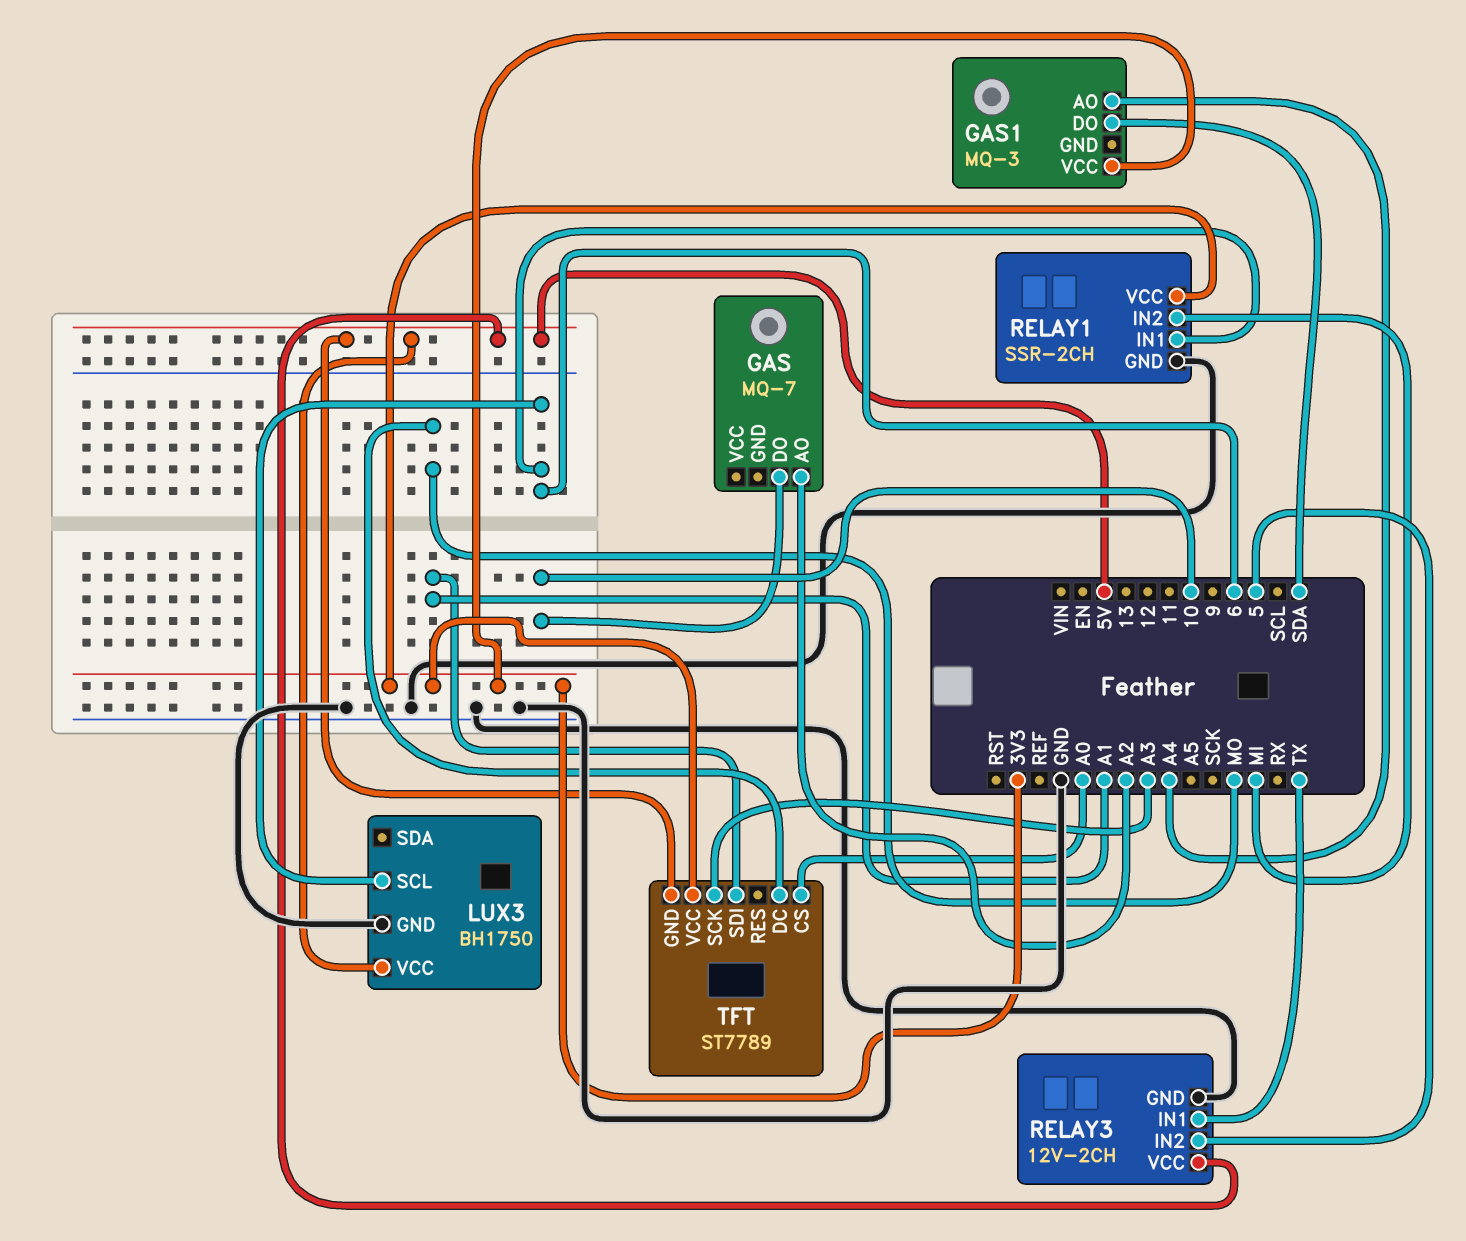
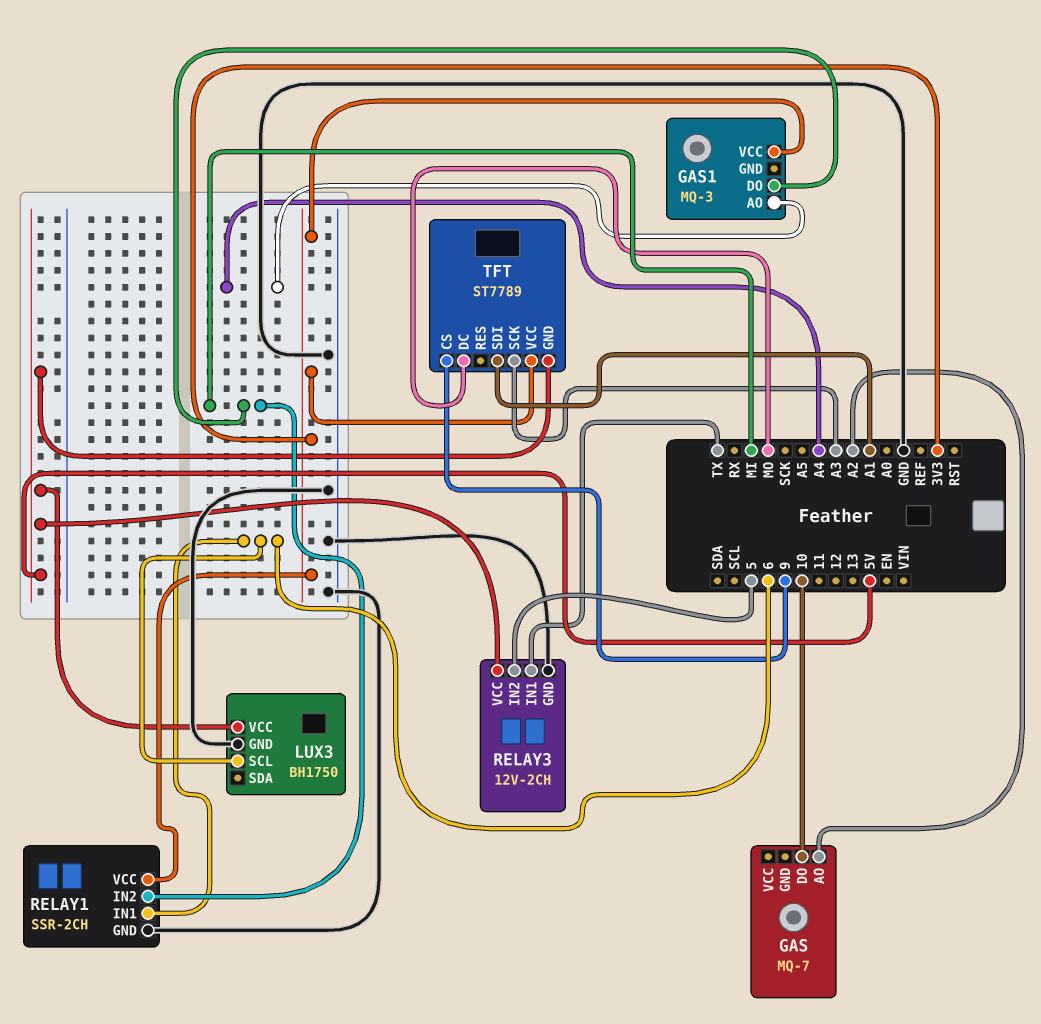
GAS1 pin DO: SDA -> MI
TFT pin CS: A0 -> 9

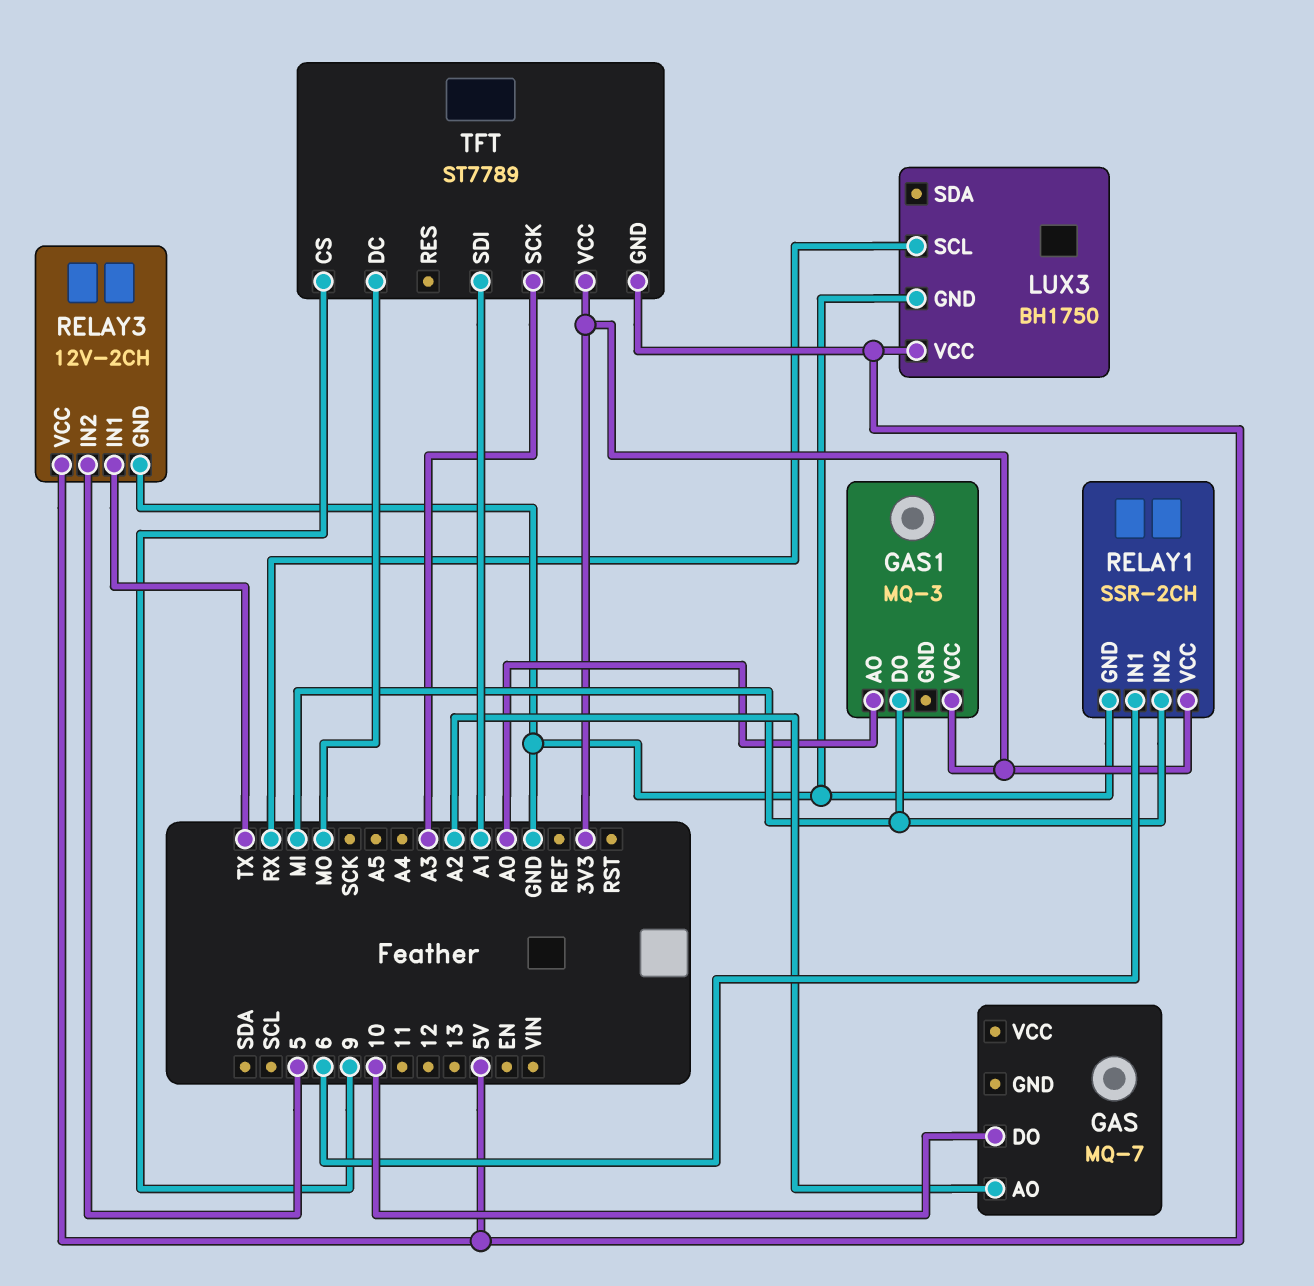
GAS1 pin AO: A4 -> A0
LUX3 pin SCL: 6 -> RX

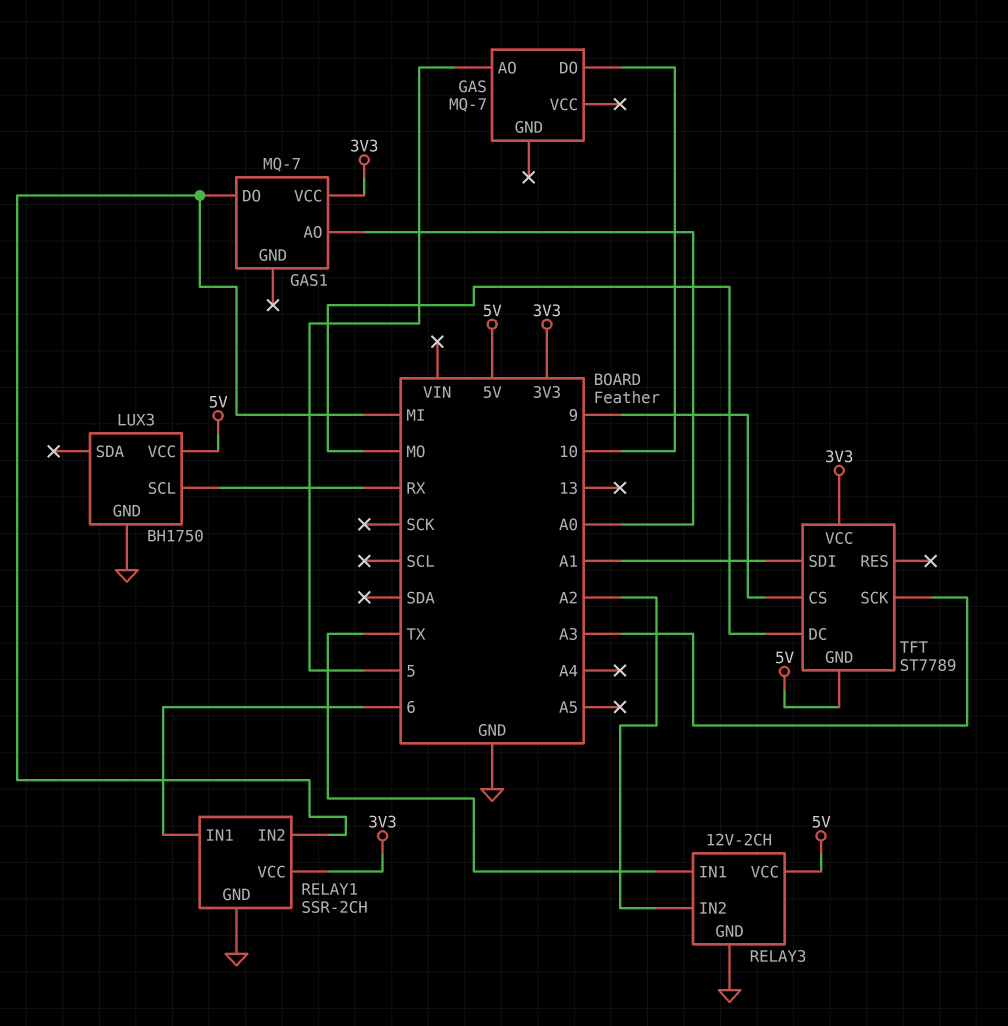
GAS pin AO: A2 -> 5
GAS1: MQ-3 -> MQ-7
RELAY3 pin IN2: 5 -> A2

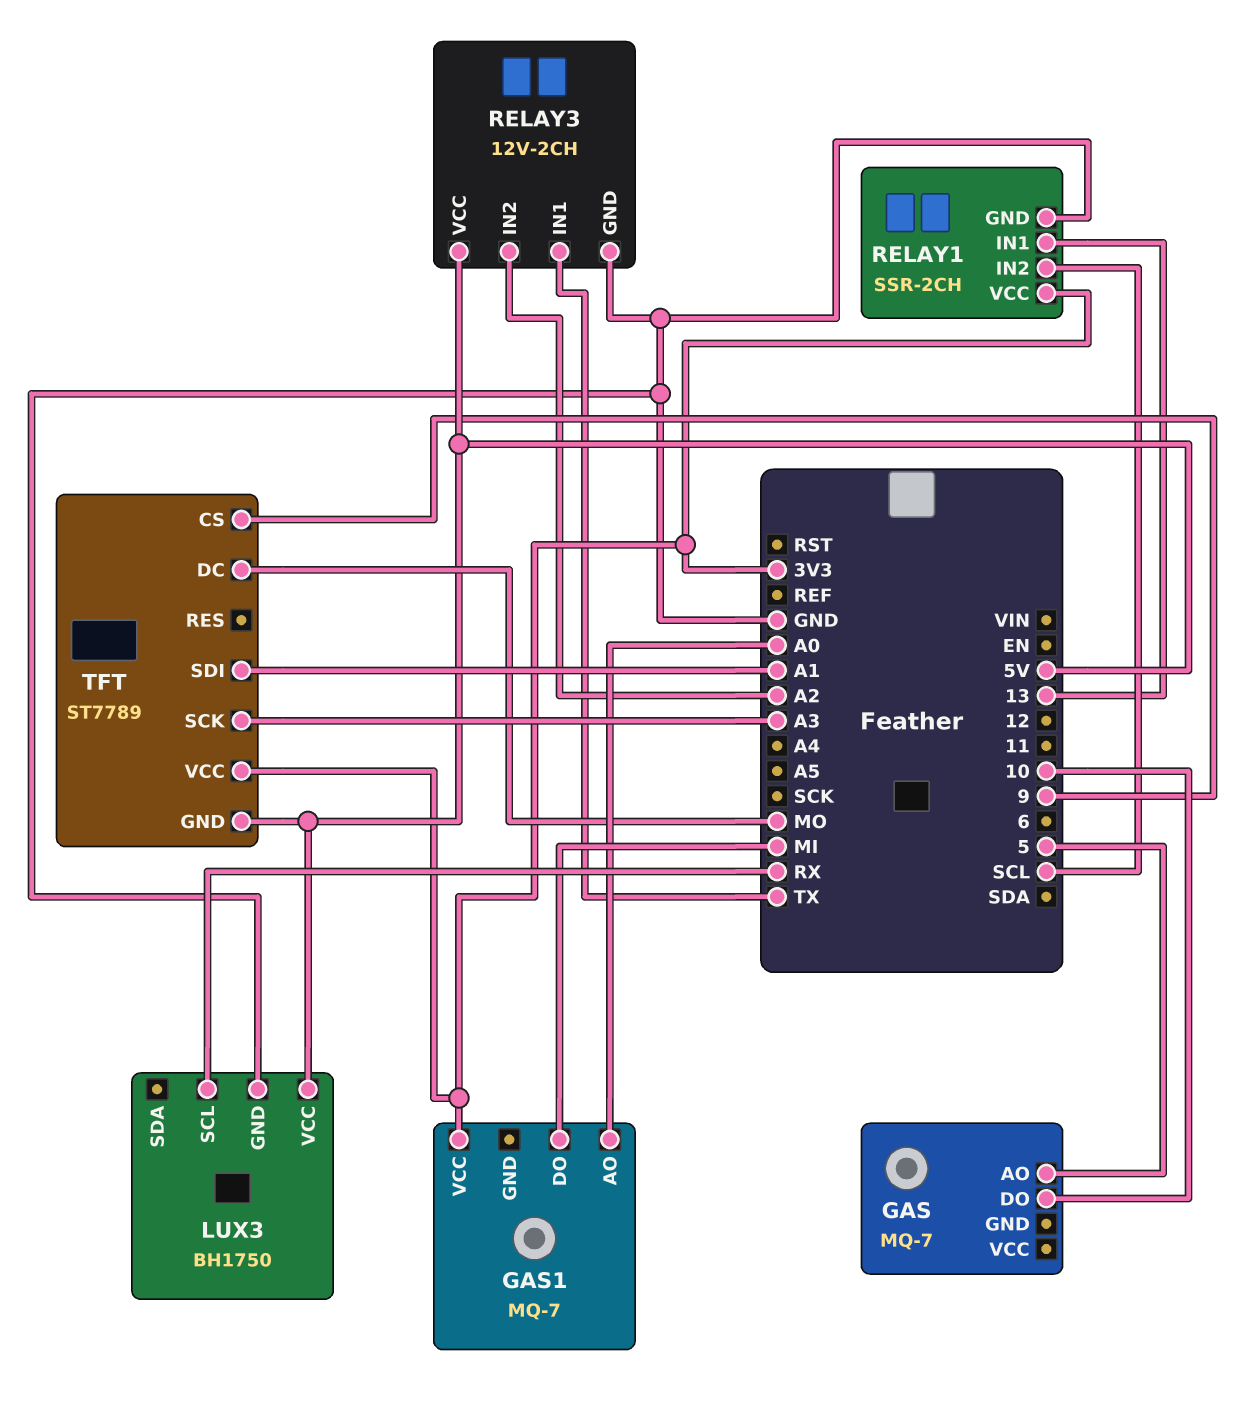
RELAY1 pin IN1: 6 -> 13
RELAY1 pin IN2: MI -> SCL

